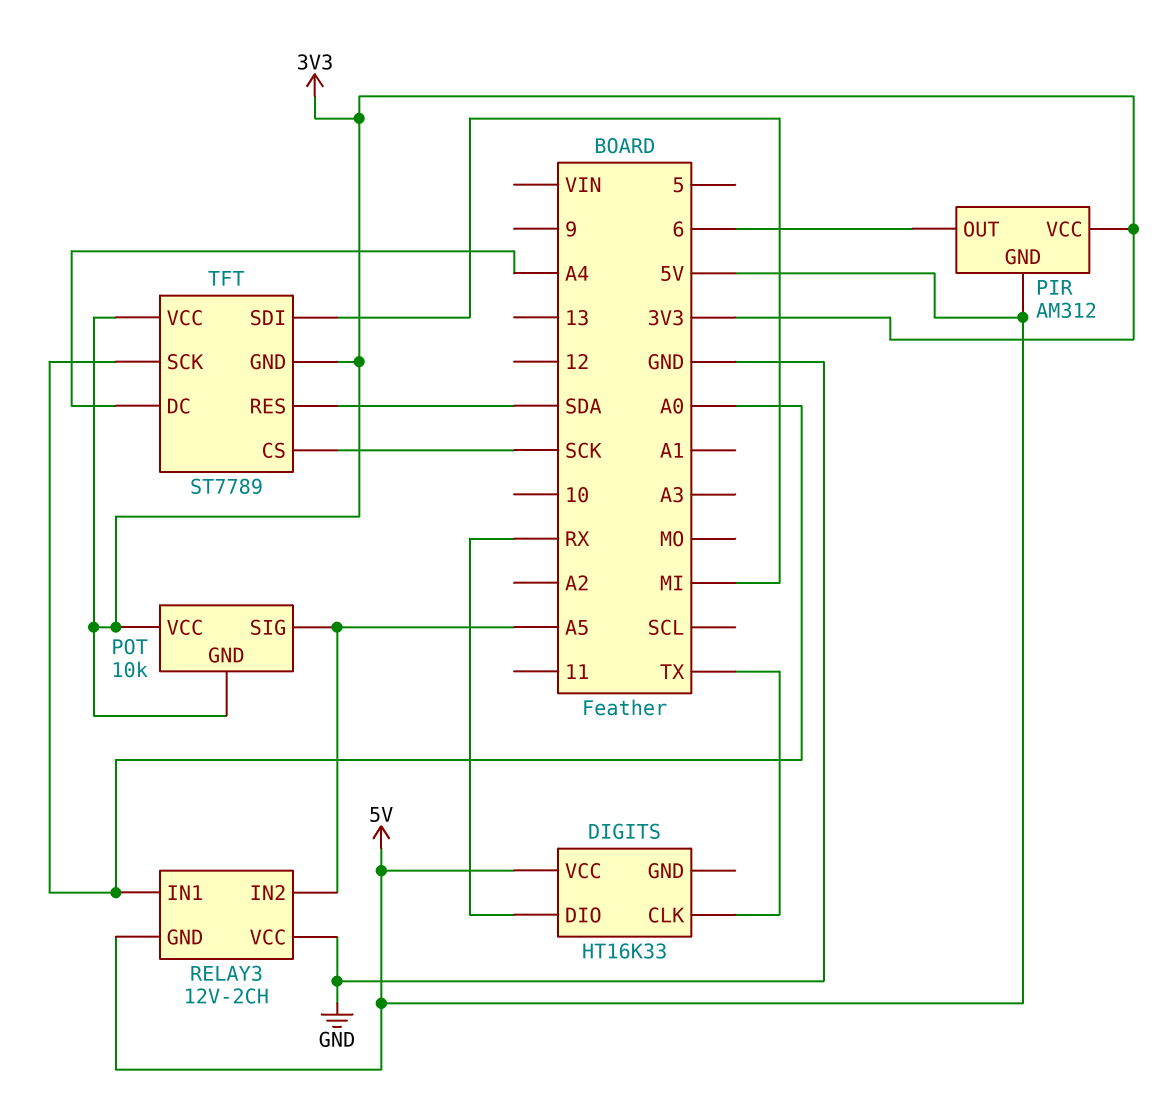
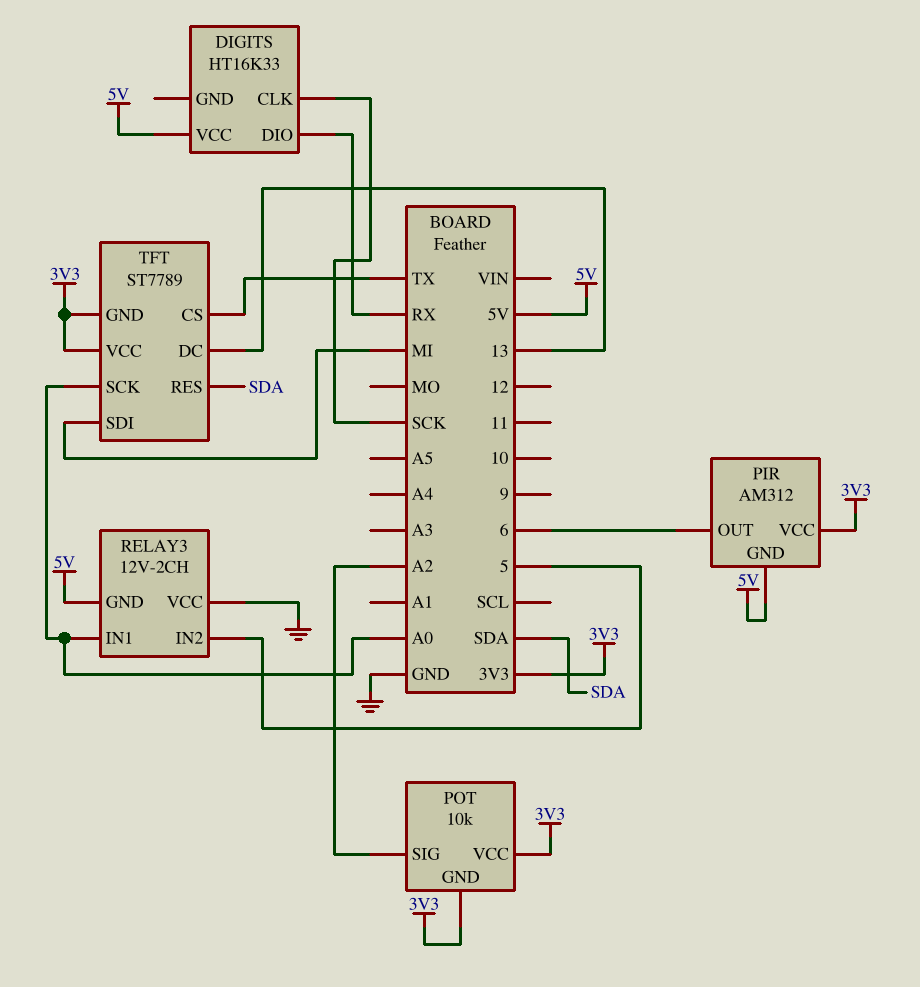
DIGITS pin CLK: TX -> SCK
POT pin SIG: A5 -> A2
RELAY3 pin IN2: A5 -> 5
TFT pin CS: SCK -> TX
TFT pin DC: A4 -> 13

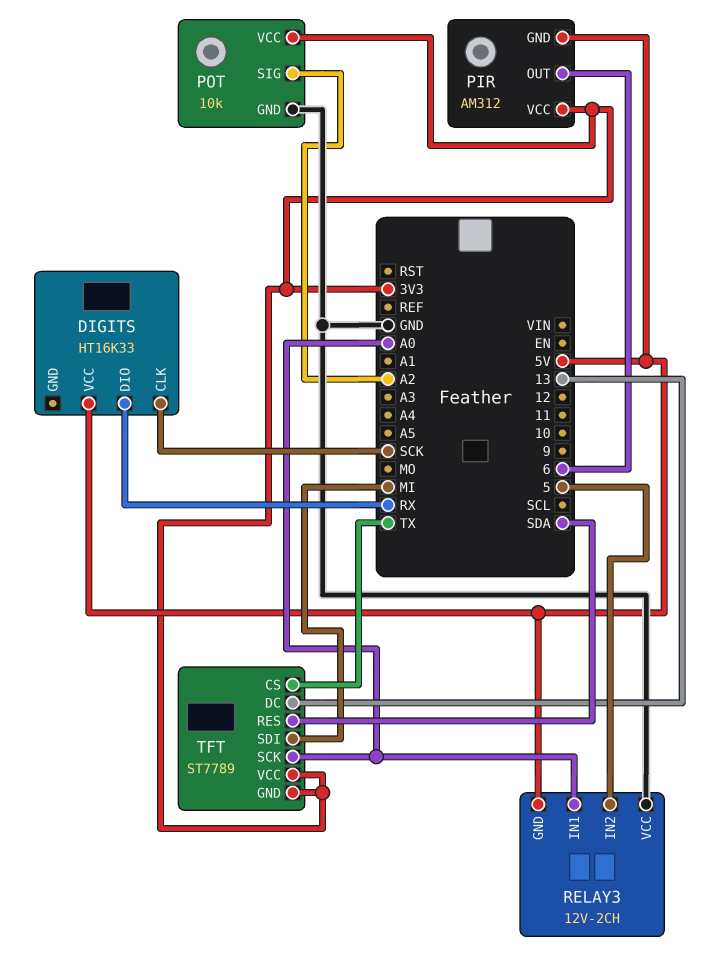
POT pin GND: 3V3 -> GND

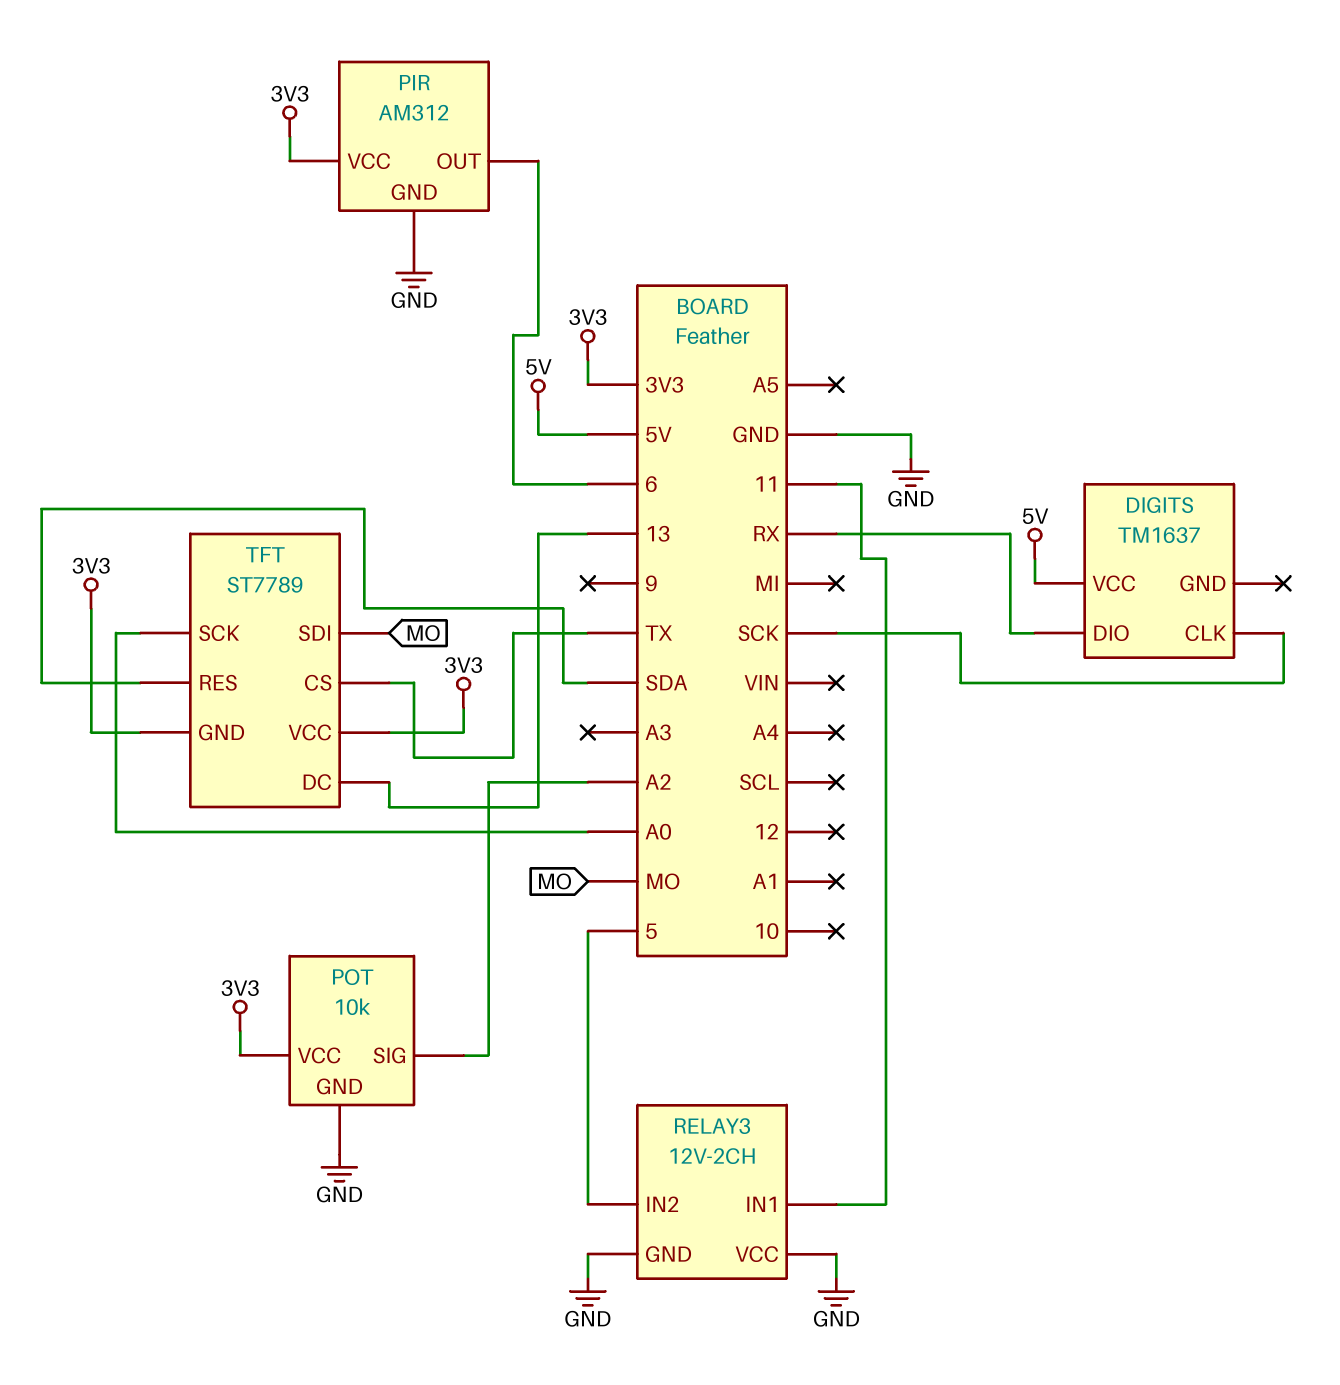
DIGITS: HT16K33 -> TM1637
PIR pin GND: 5V -> GND
RELAY3 pin GND: 5V -> GND
RELAY3 pin IN1: A0 -> 11
TFT pin SDI: MI -> MO

